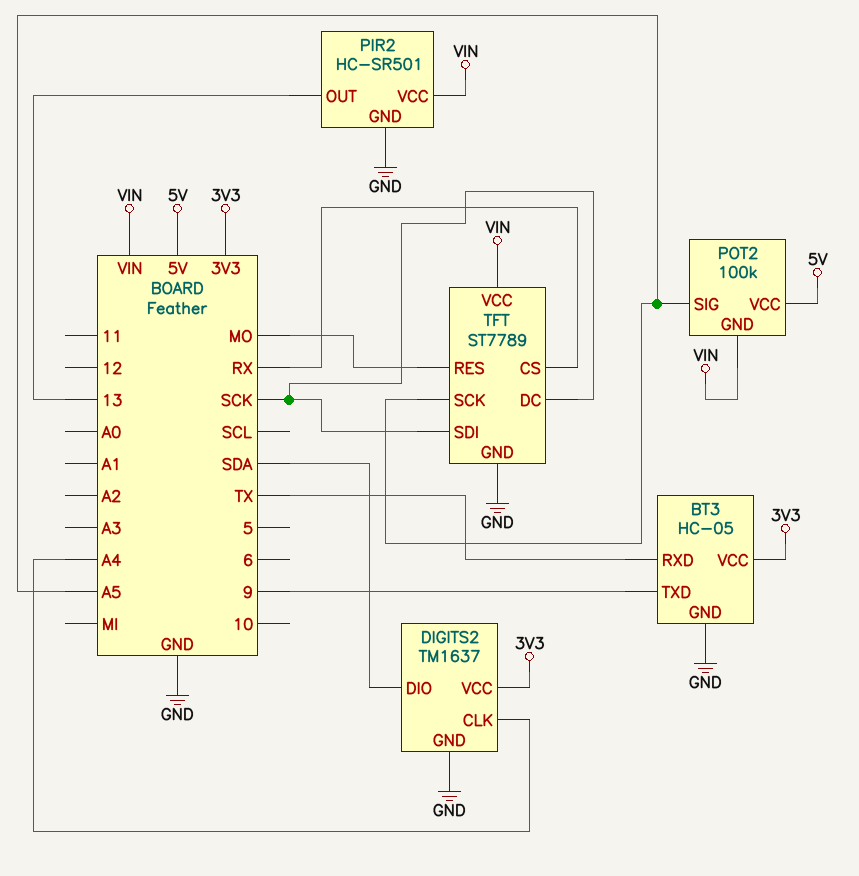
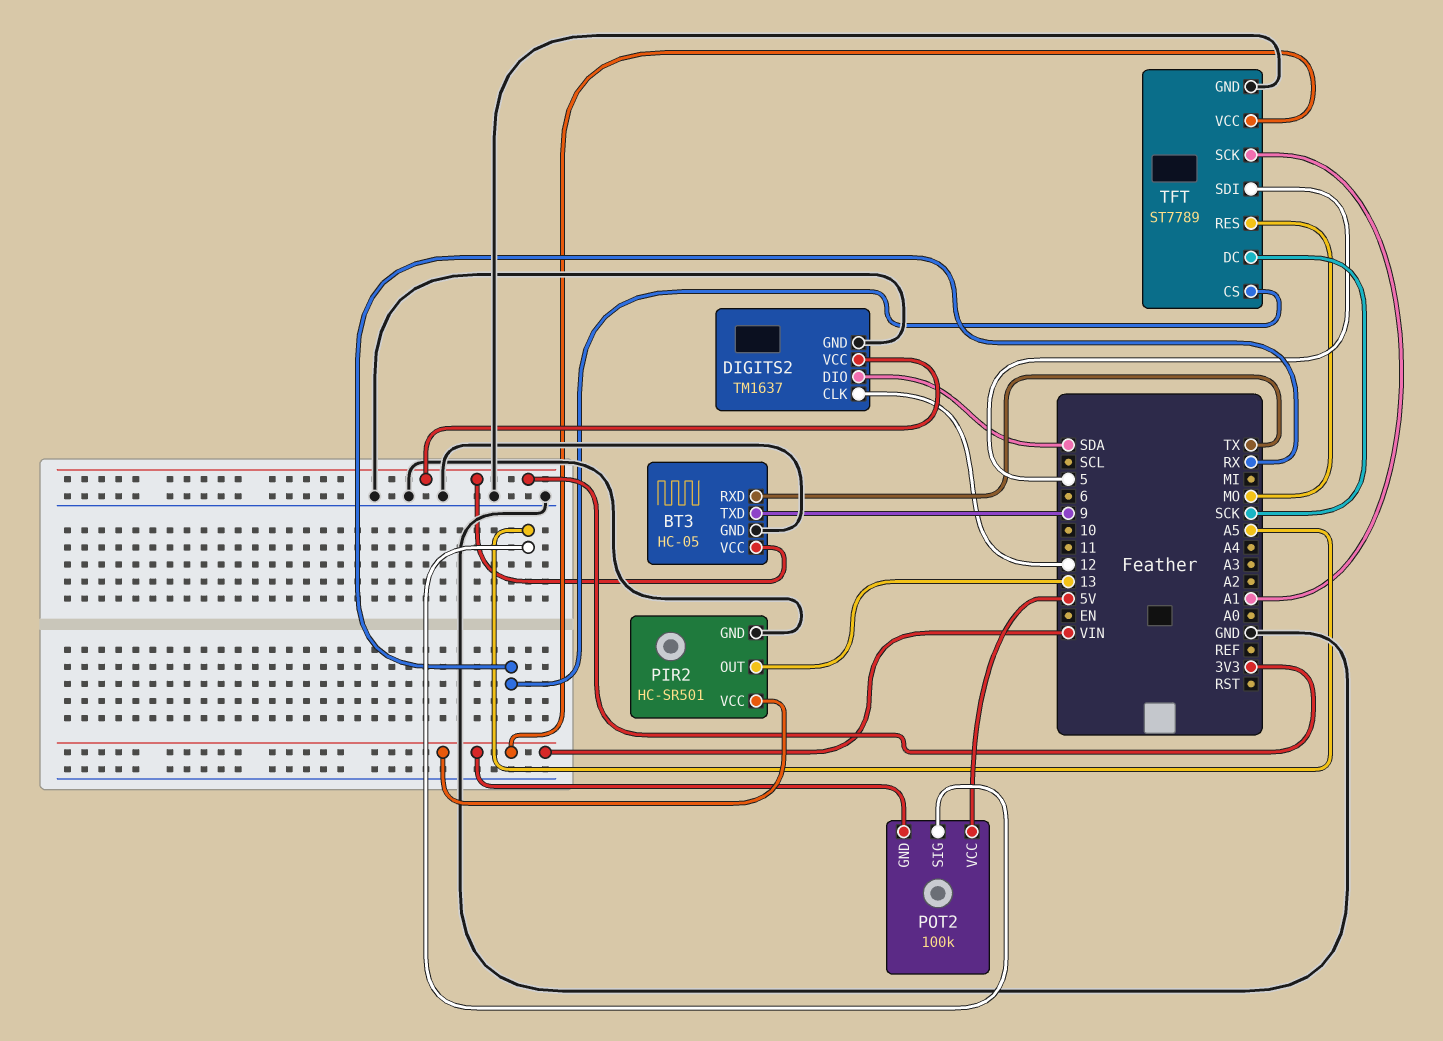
DIGITS2 pin CLK: A4 -> 12
TFT pin SCK: A5 -> A1
TFT pin SDI: SCK -> 5

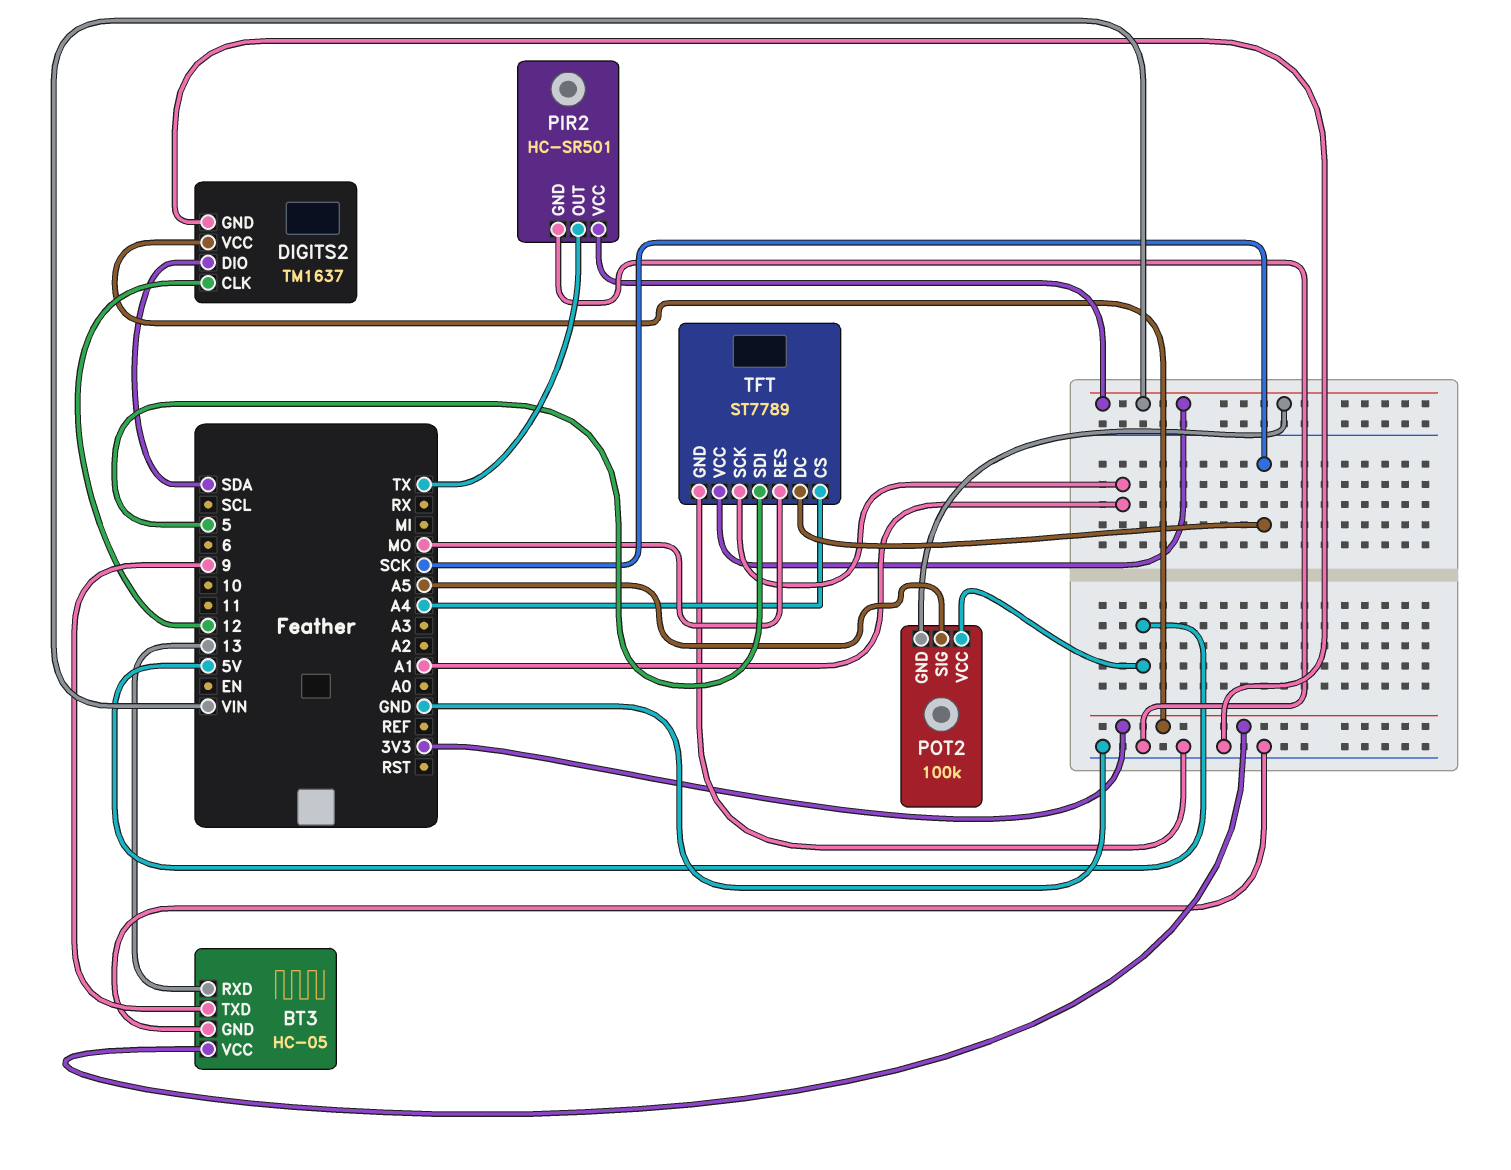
BT3 pin RXD: TX -> 13
PIR2 pin OUT: 13 -> TX
TFT pin CS: RX -> A4

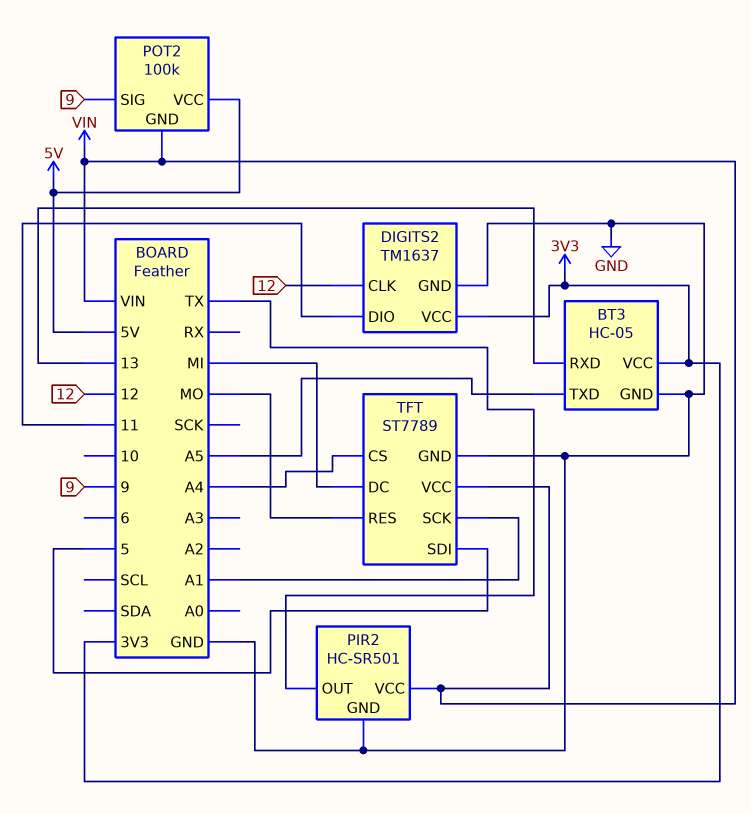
BT3 pin TXD: 9 -> A5
DIGITS2 pin DIO: SDA -> 11
POT2 pin SIG: A5 -> 9
TFT pin DC: SCK -> MI

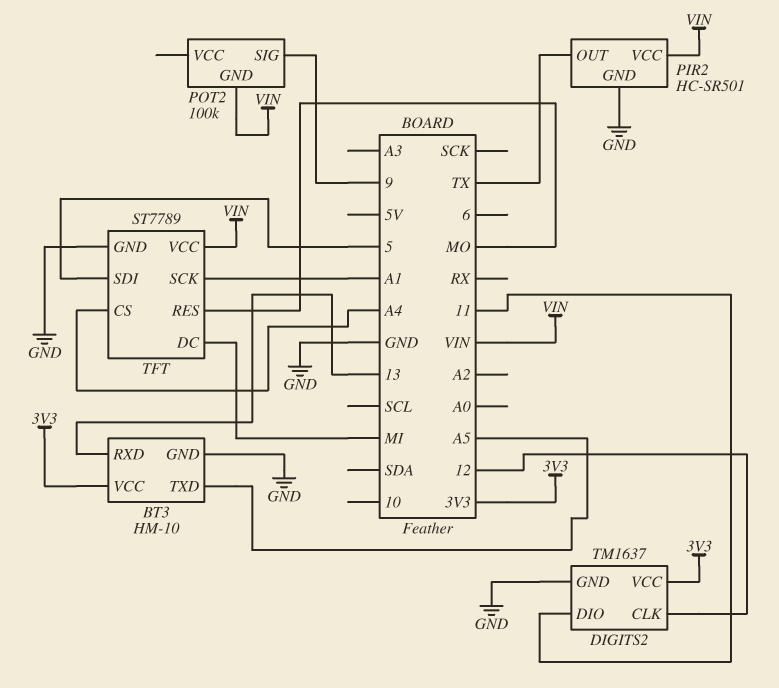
BT3: HC-05 -> HM-10
POT2 pin VCC: 5V -> none

